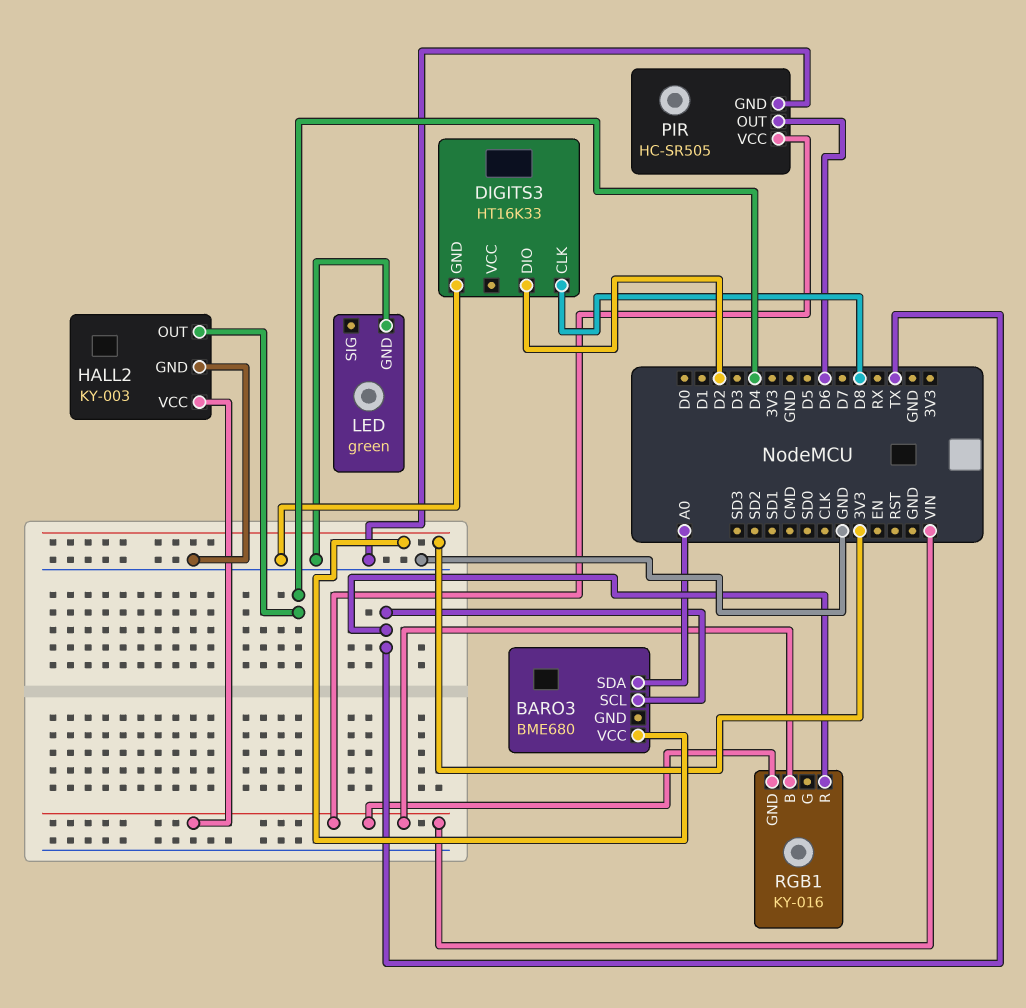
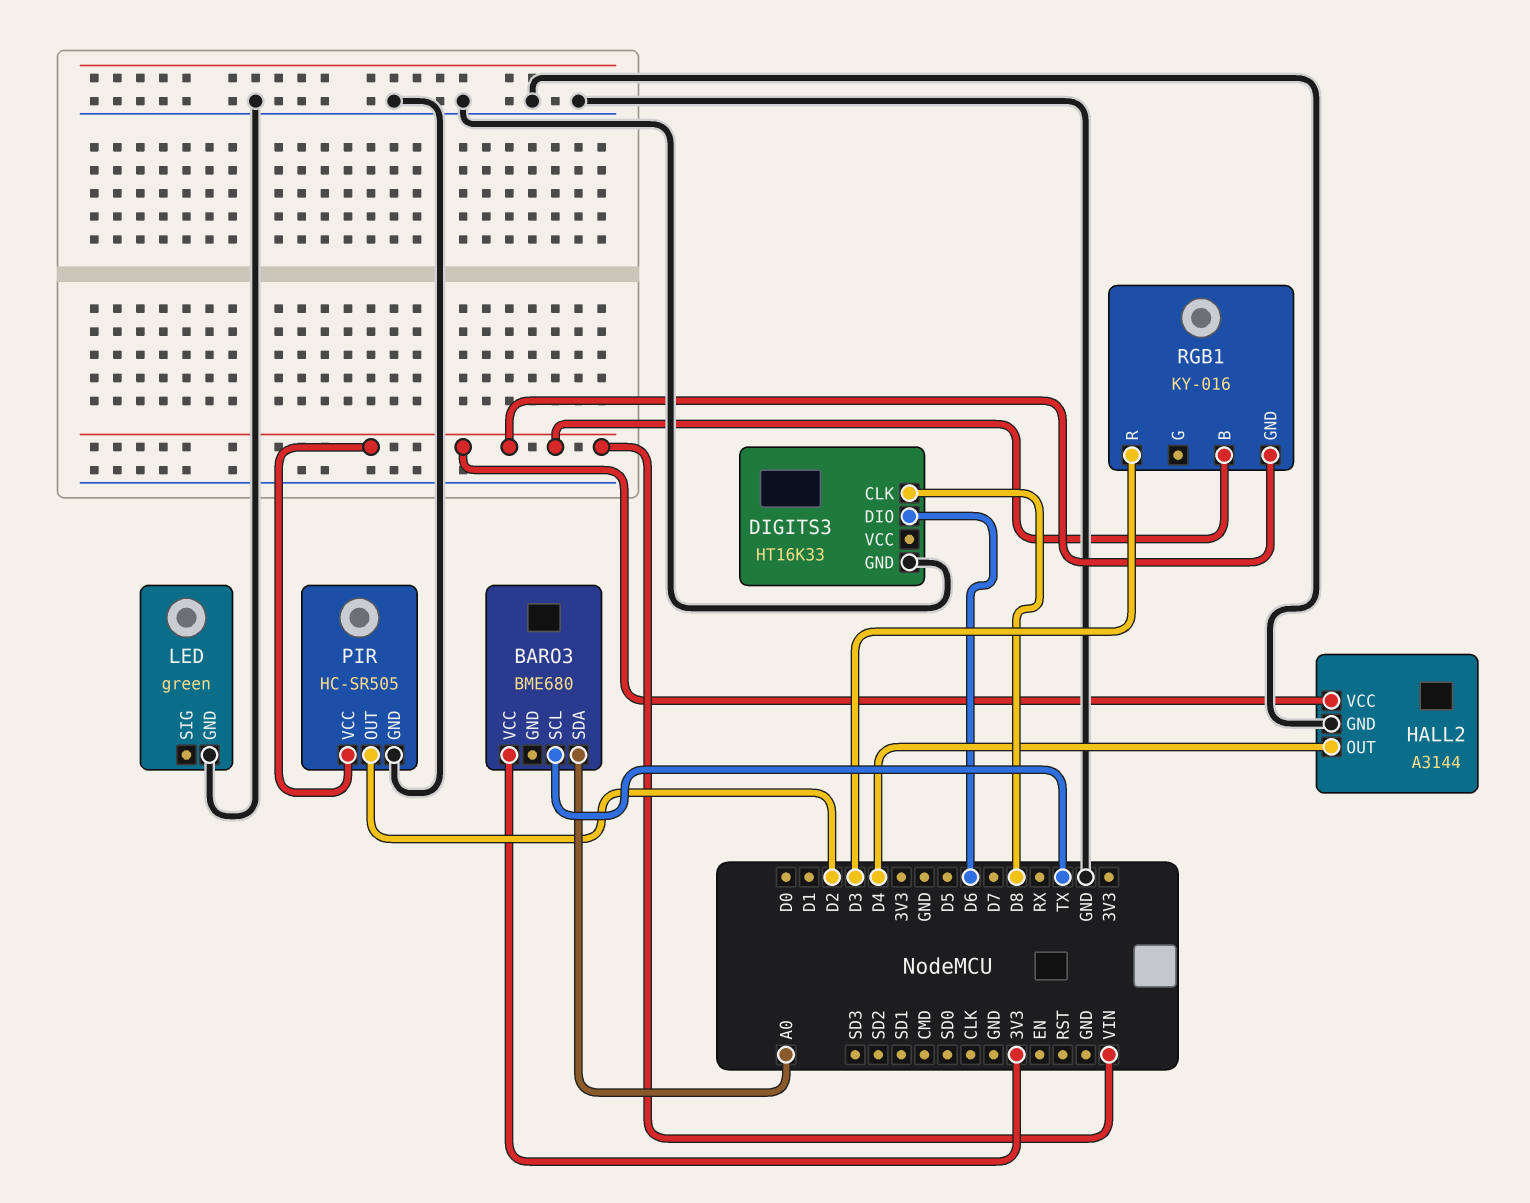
DIGITS3 pin DIO: D2 -> D6
HALL2: KY-003 -> A3144
PIR pin OUT: D6 -> D2
RGB1 pin R: TX -> D3

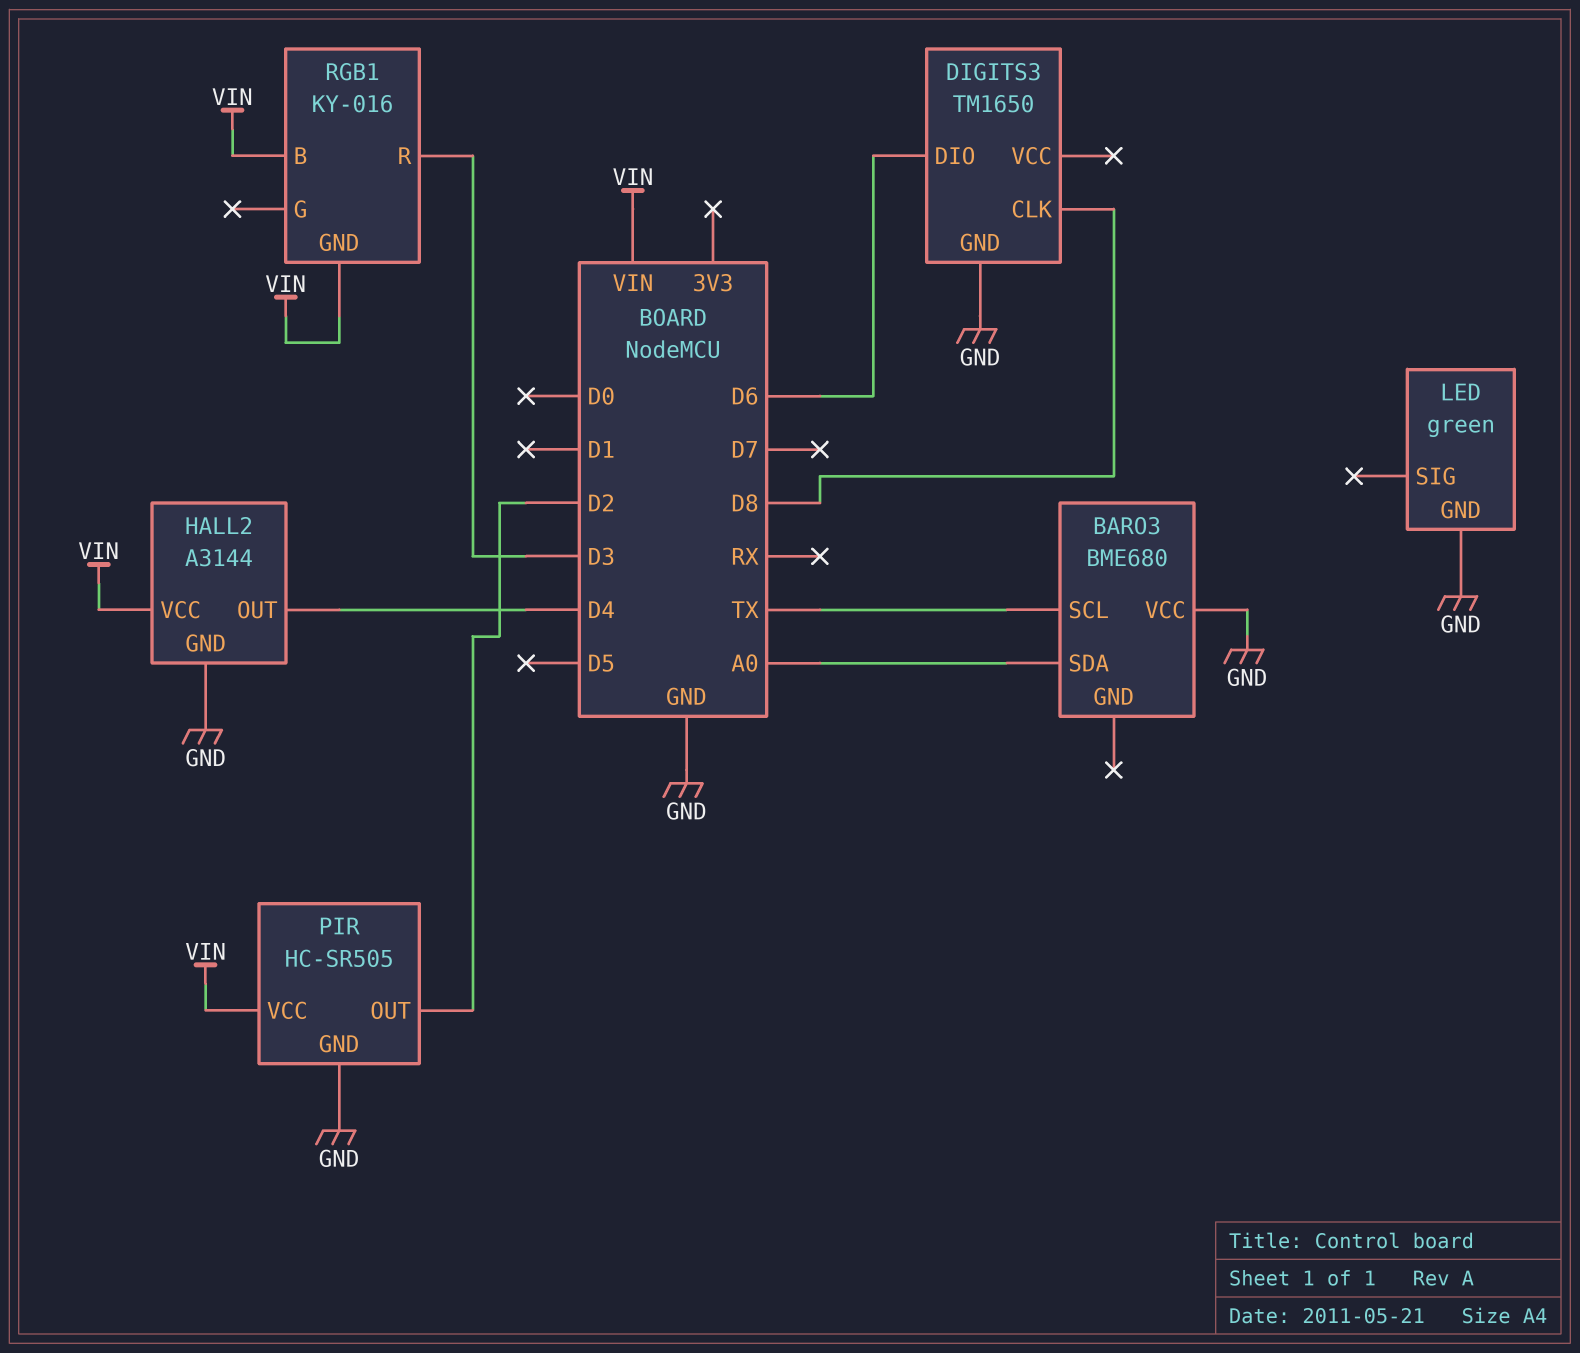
BARO3 pin VCC: 3V3 -> GND
DIGITS3: HT16K33 -> TM1650

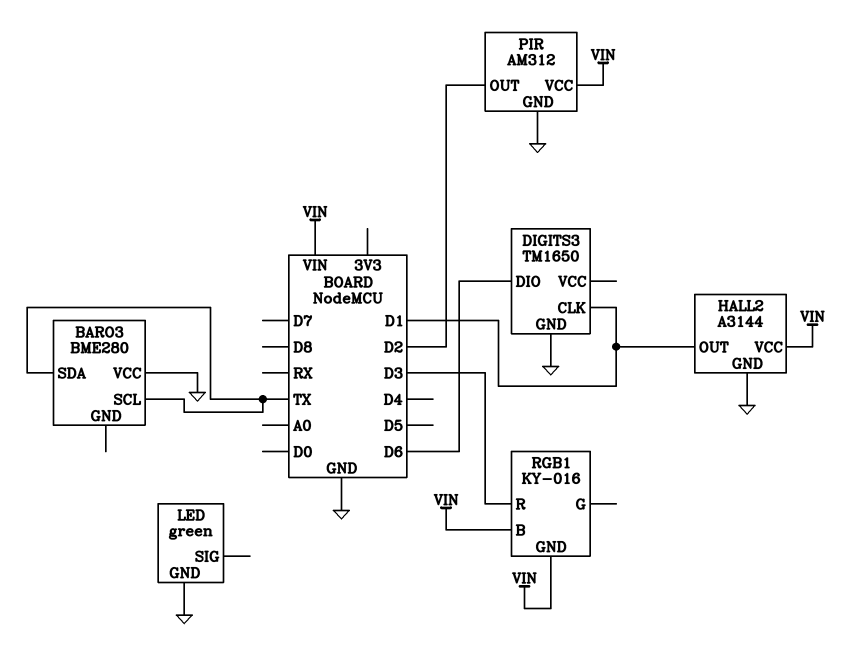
BARO3: BME680 -> BME280
BARO3 pin SDA: A0 -> TX
DIGITS3 pin CLK: D8 -> D1
HALL2 pin OUT: D4 -> D1
PIR: HC-SR505 -> AM312

